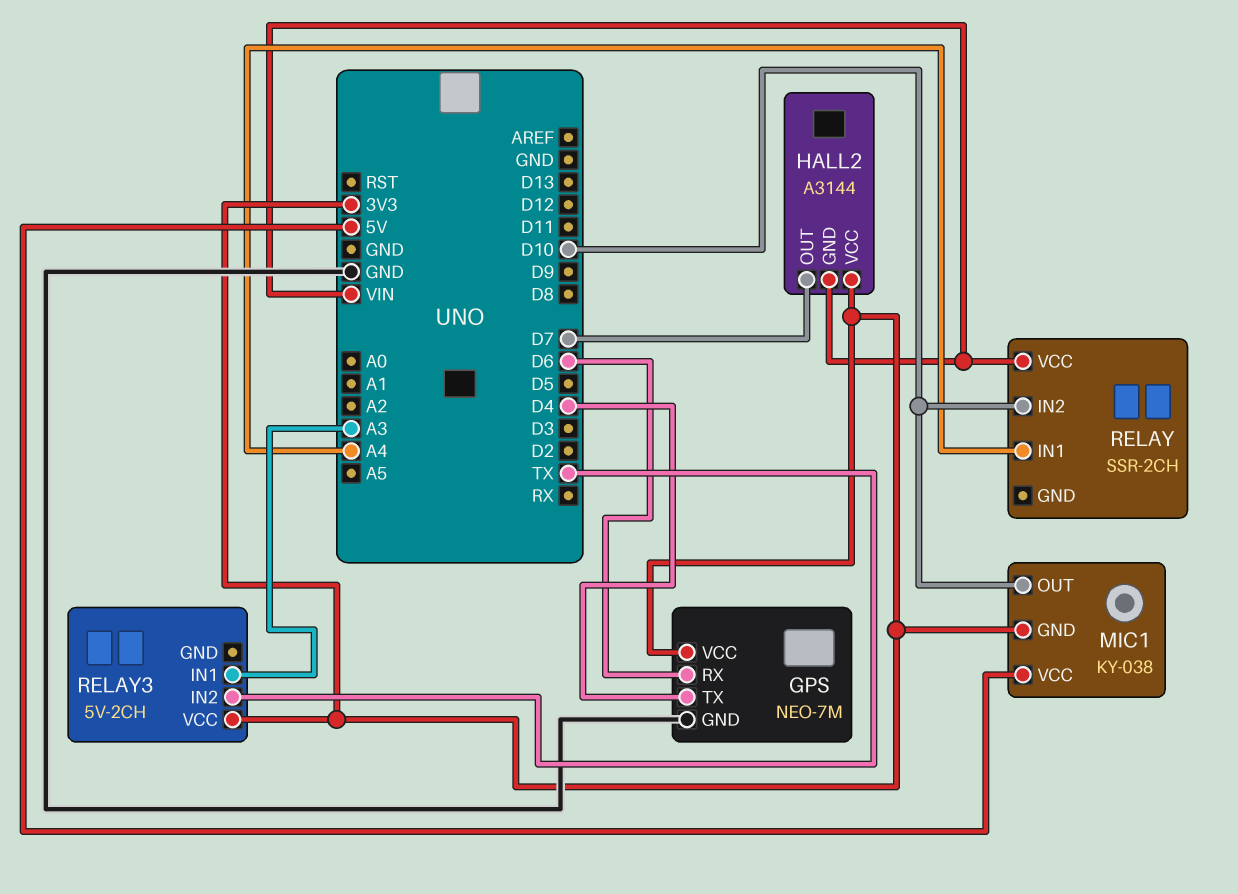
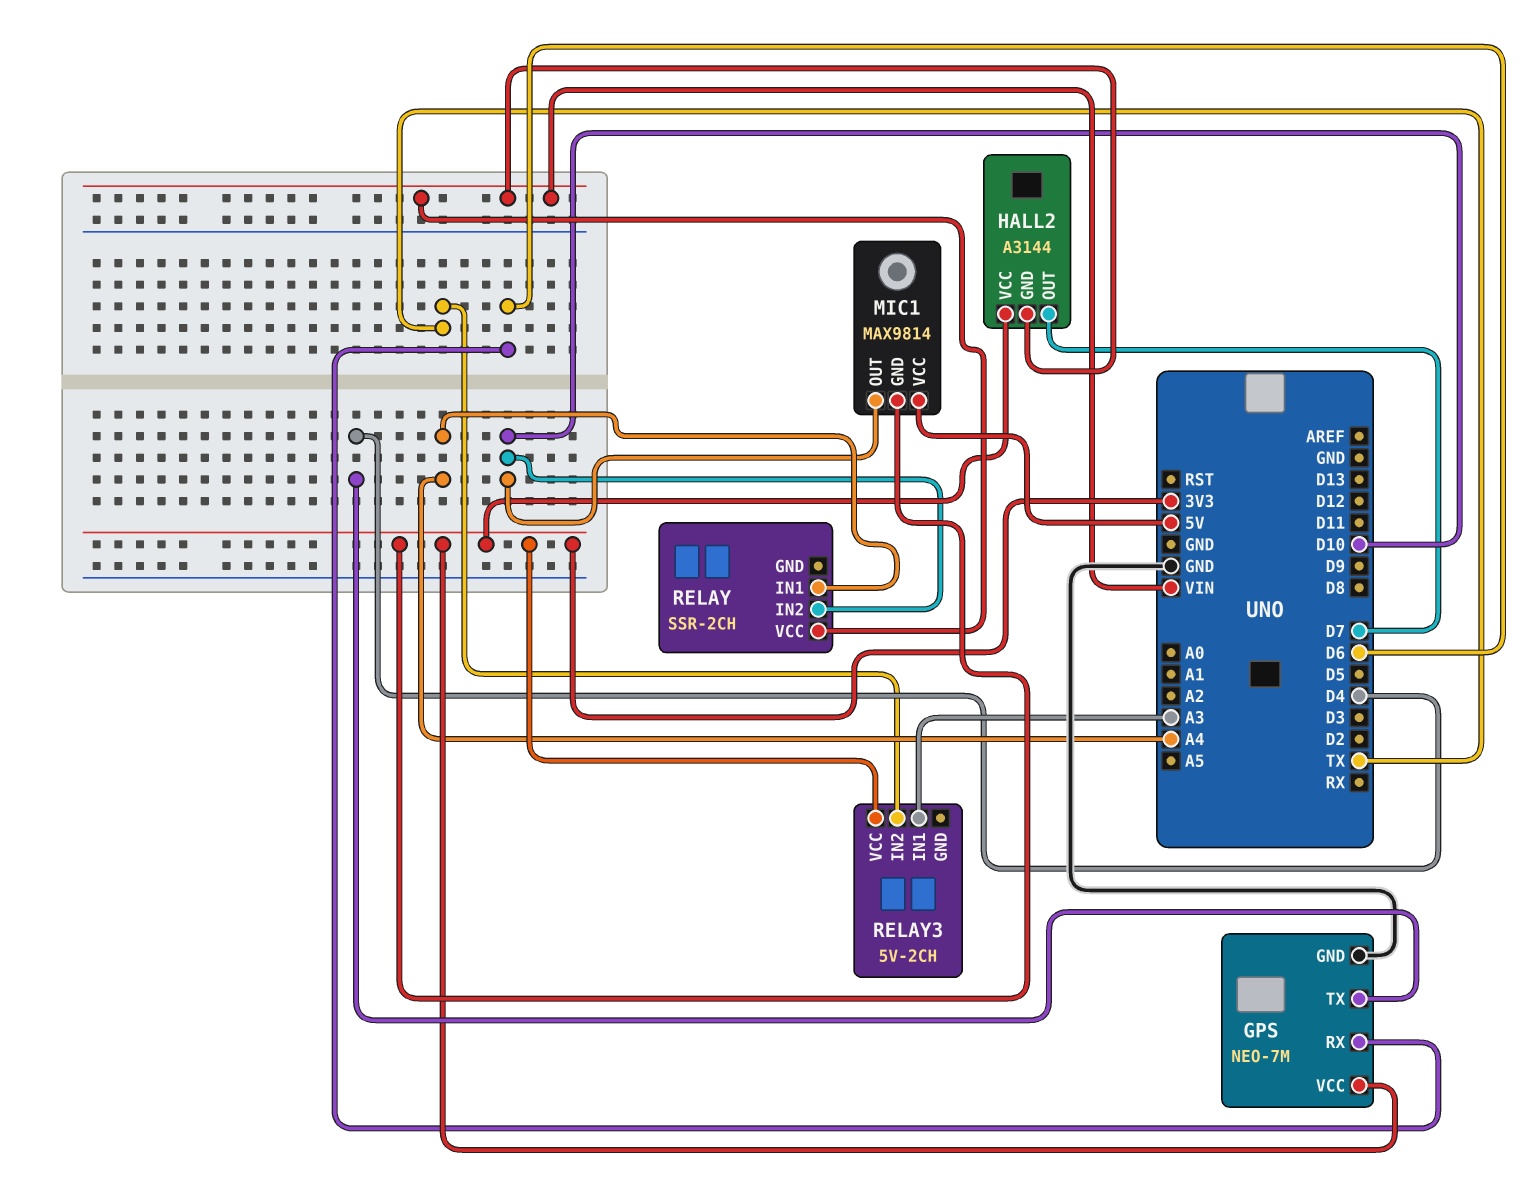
MIC1: KY-038 -> MAX9814

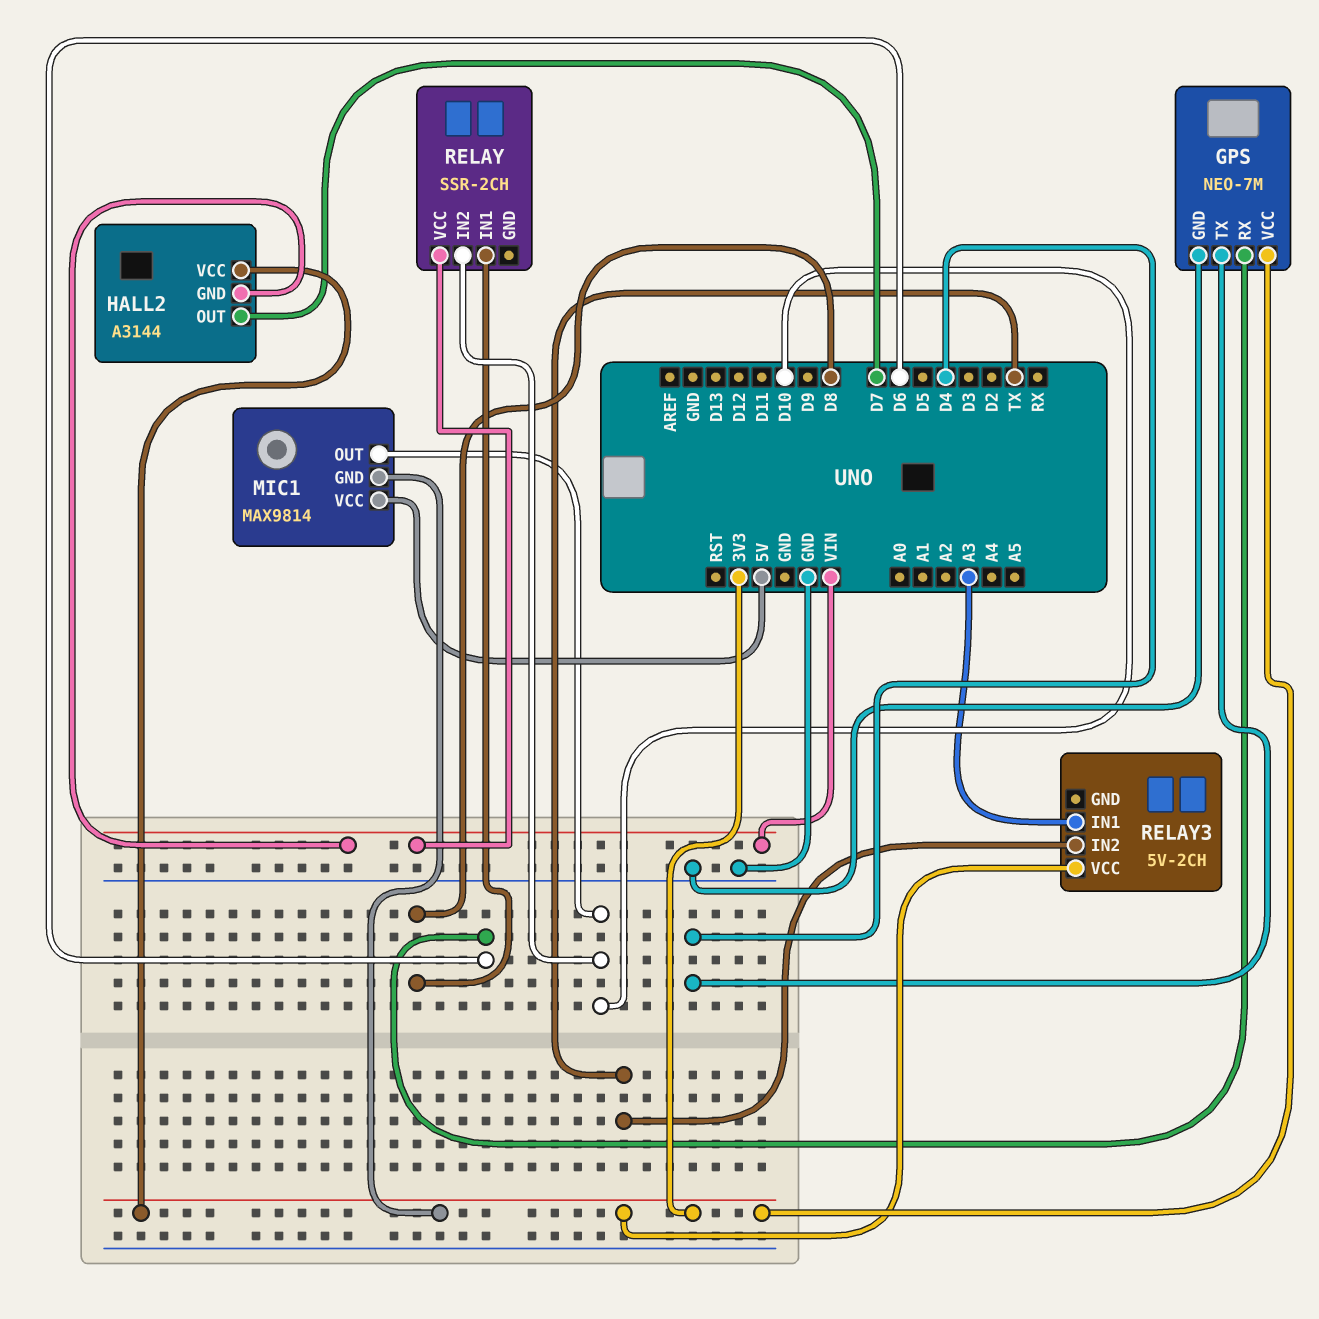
RELAY pin IN1: A4 -> D8

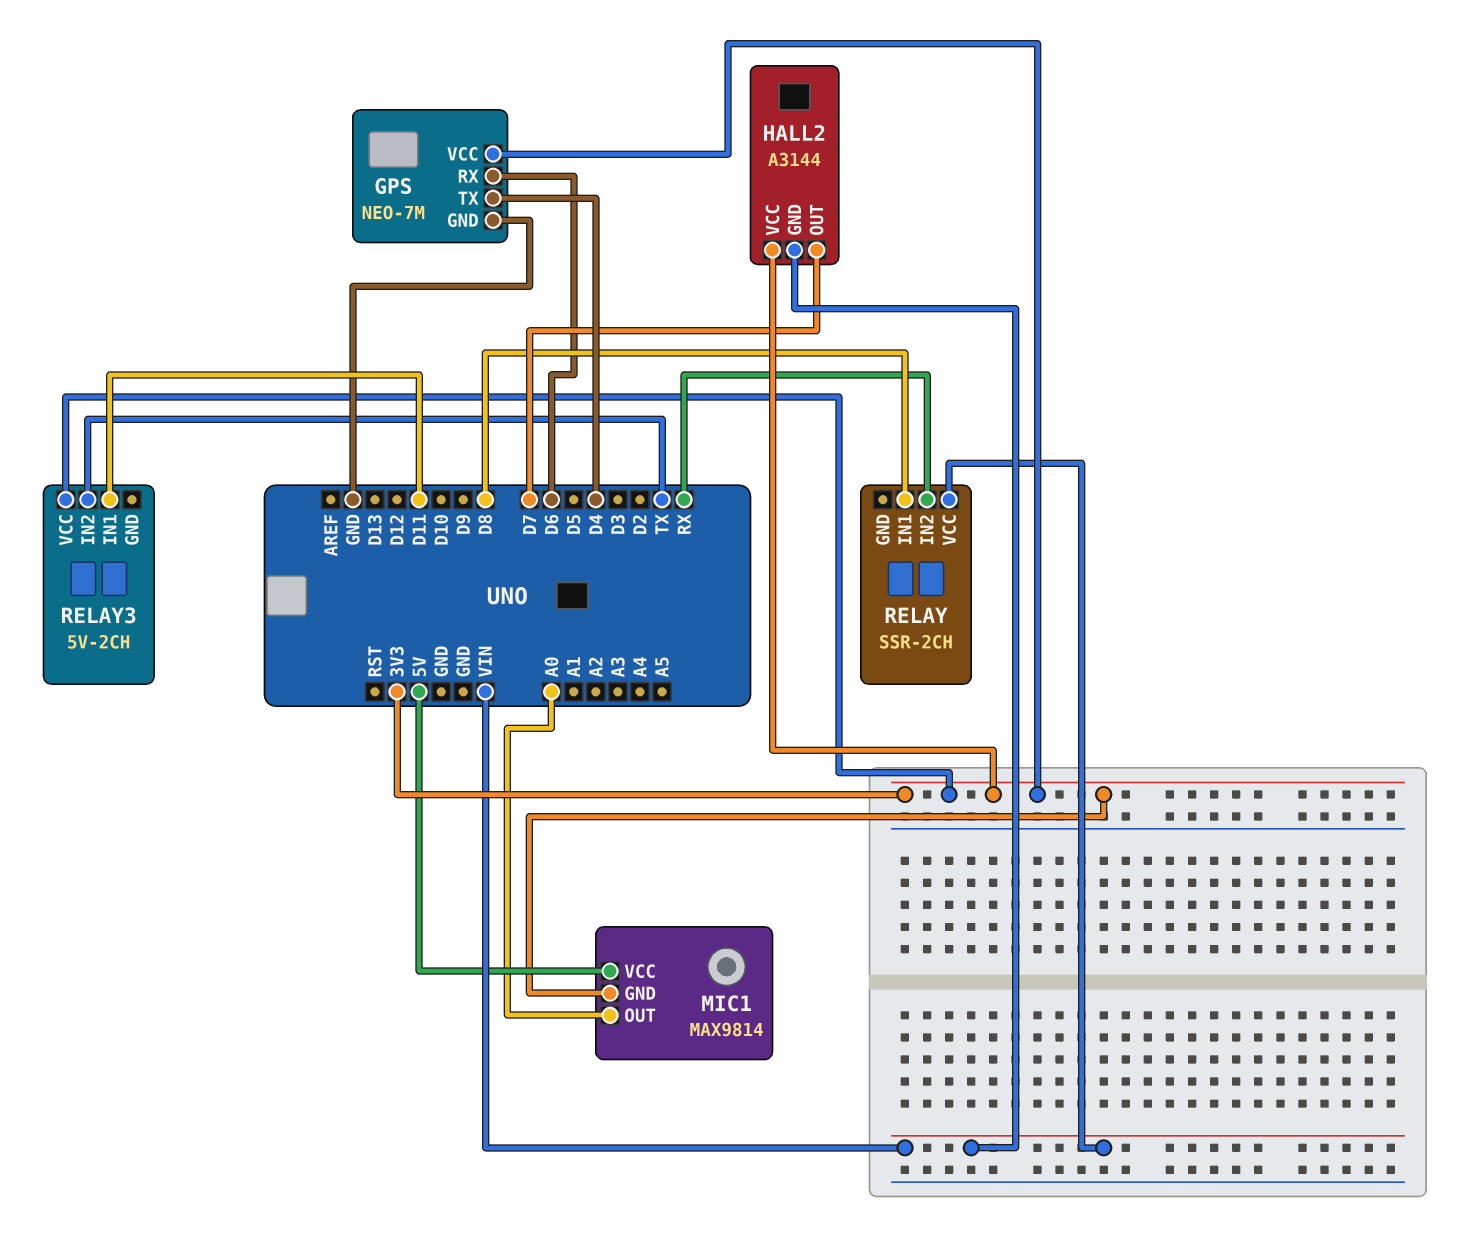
MIC1 pin OUT: D10 -> A0
RELAY pin IN2: D10 -> RX
RELAY3 pin IN1: A3 -> D11

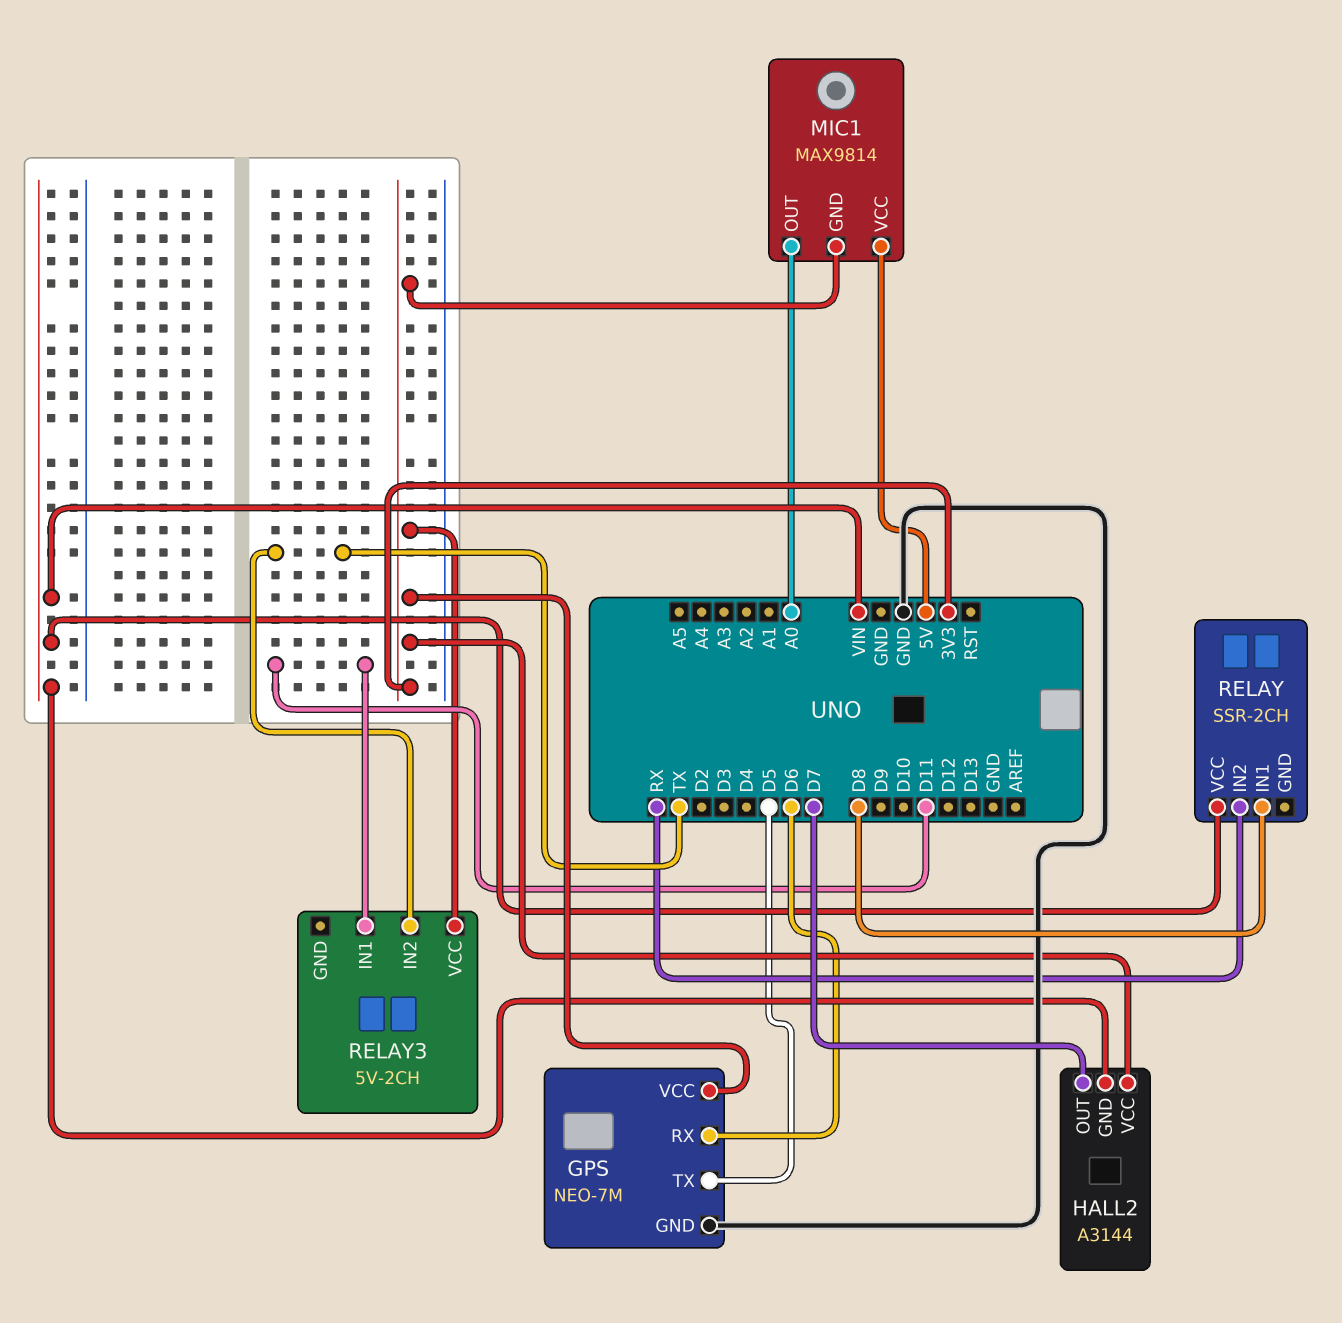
GPS pin TX: D4 -> D5

